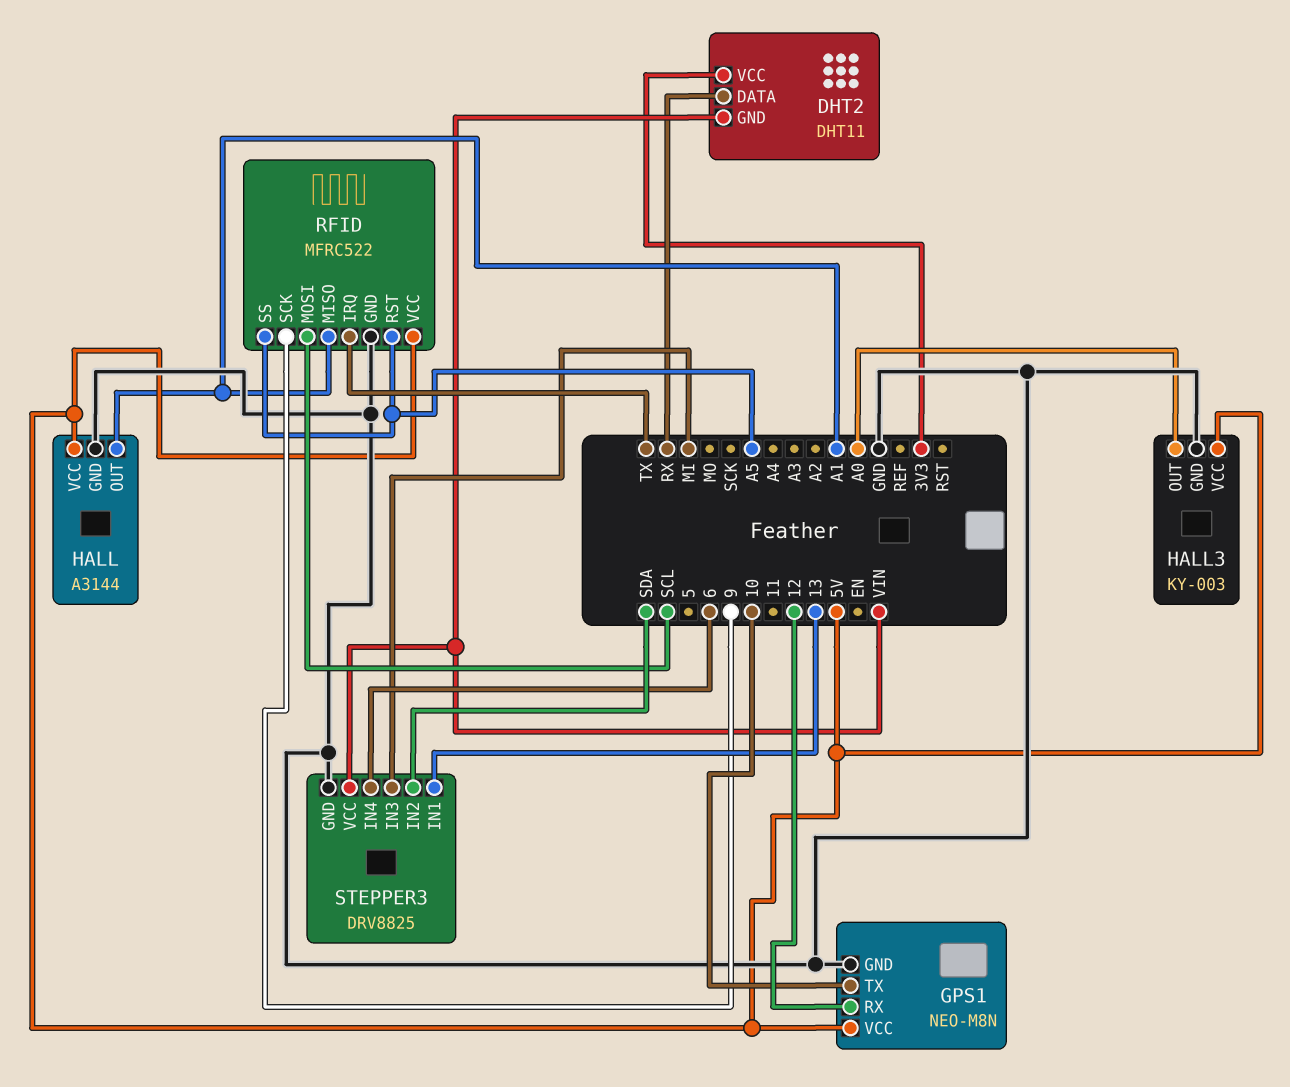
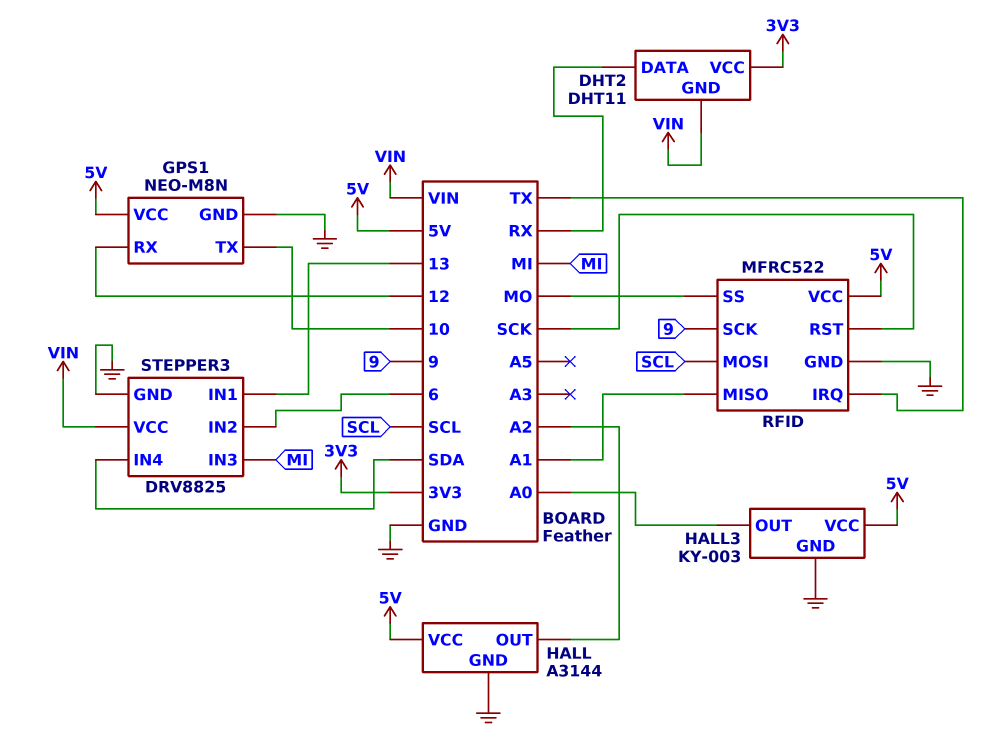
HALL pin OUT: A1 -> A2
RFID pin RST: A5 -> SCK
RFID pin SS: A5 -> MO
STEPPER3 pin IN2: SDA -> 6
STEPPER3 pin IN4: 6 -> SDA

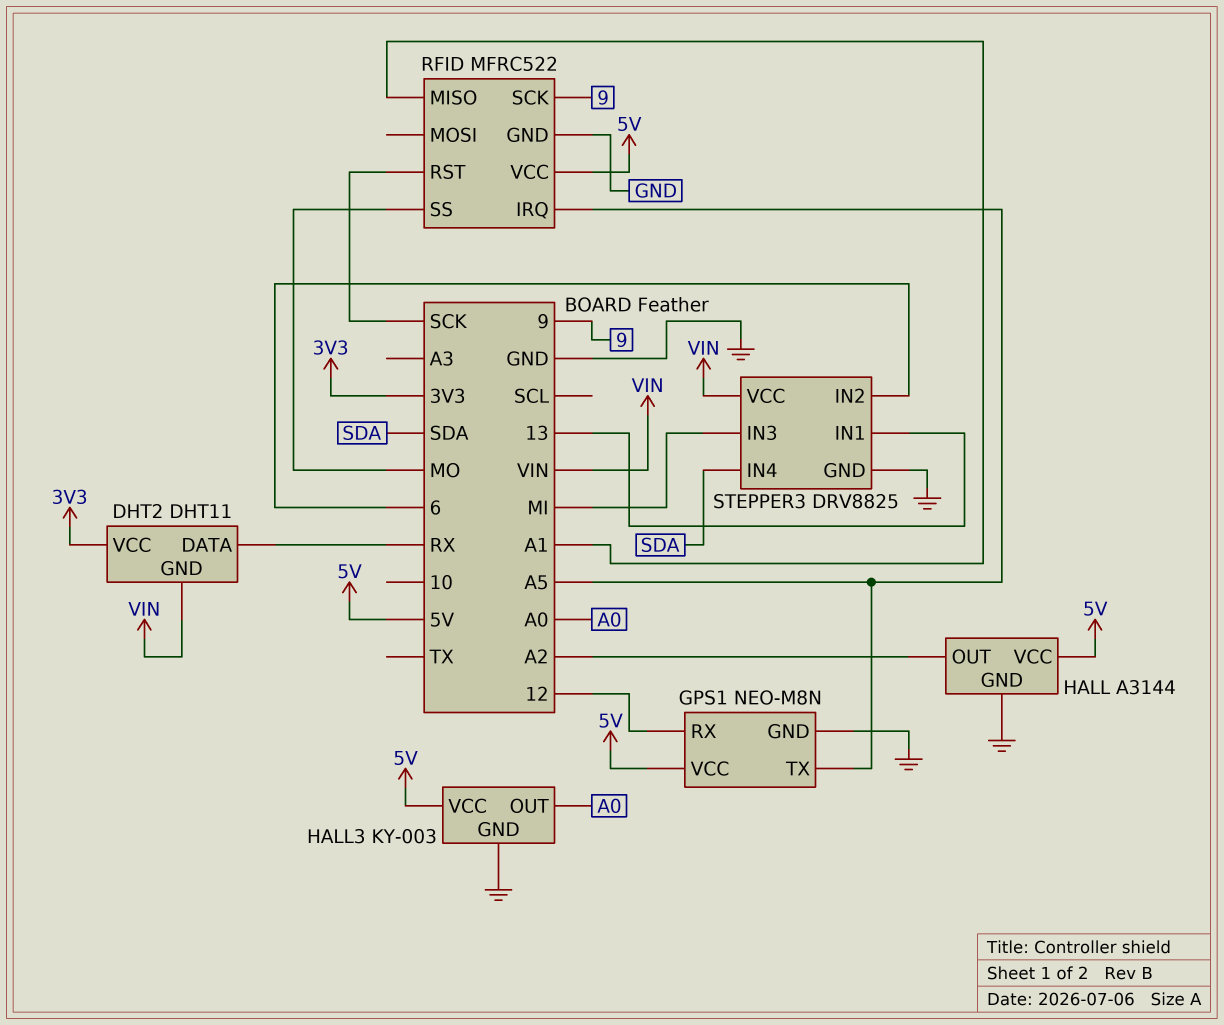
GPS1 pin TX: 10 -> A5
RFID pin IRQ: TX -> A5
RFID pin MOSI: SCL -> none

